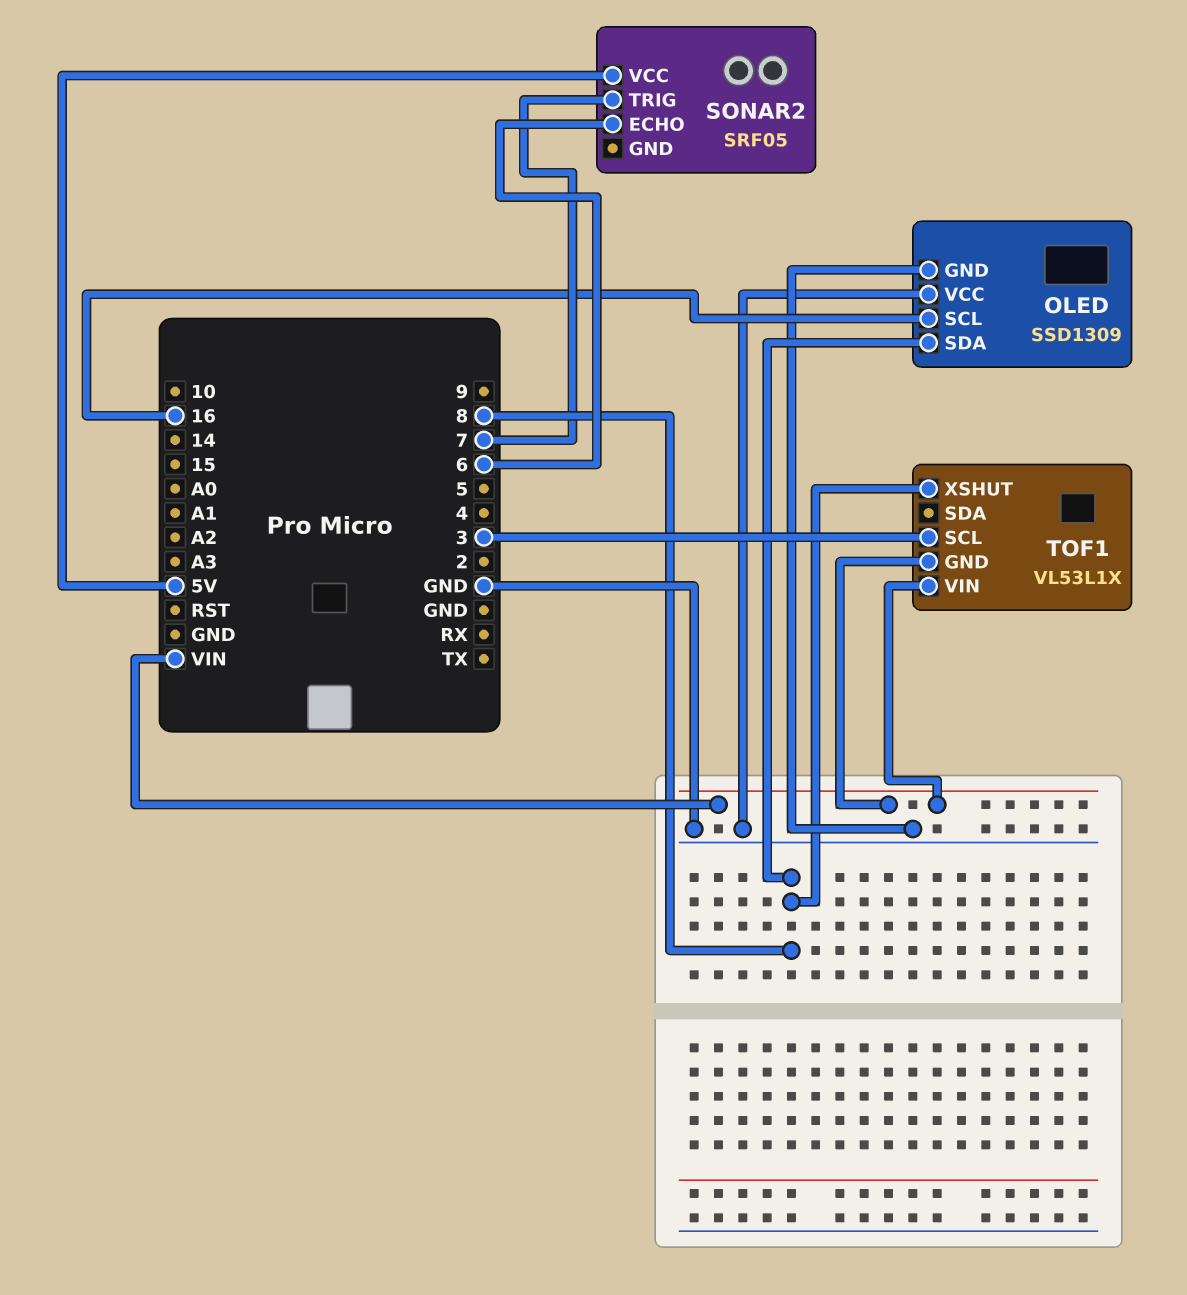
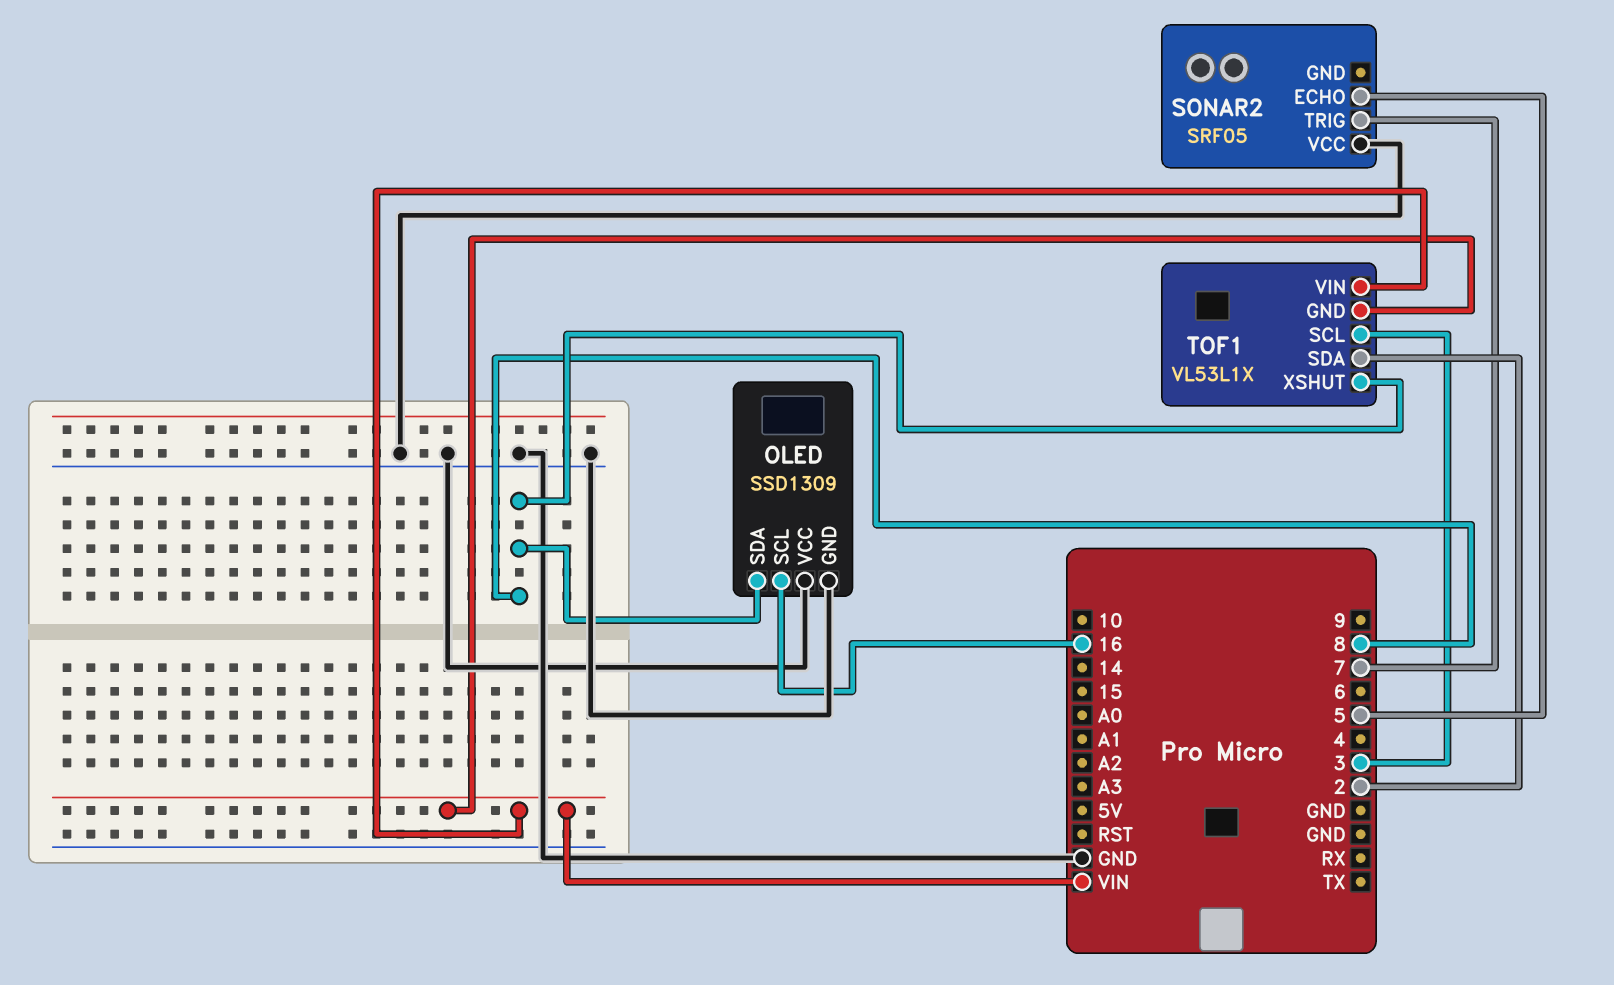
SONAR2 pin ECHO: 6 -> 5
SONAR2 pin VCC: 5V -> GND
TOF1 pin SDA: none -> 2

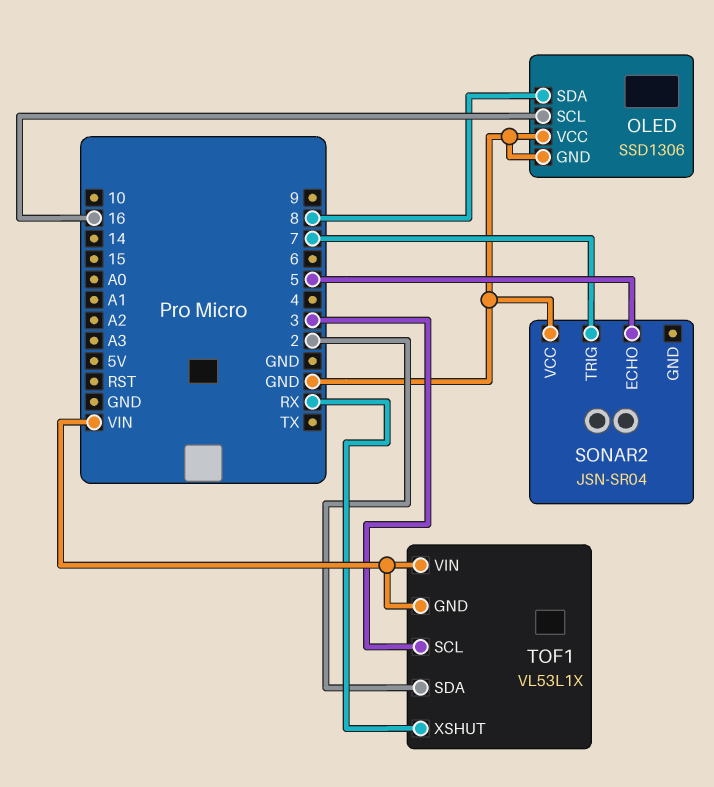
OLED: SSD1309 -> SSD1306
SONAR2: SRF05 -> JSN-SR04
TOF1 pin XSHUT: 8 -> RX

